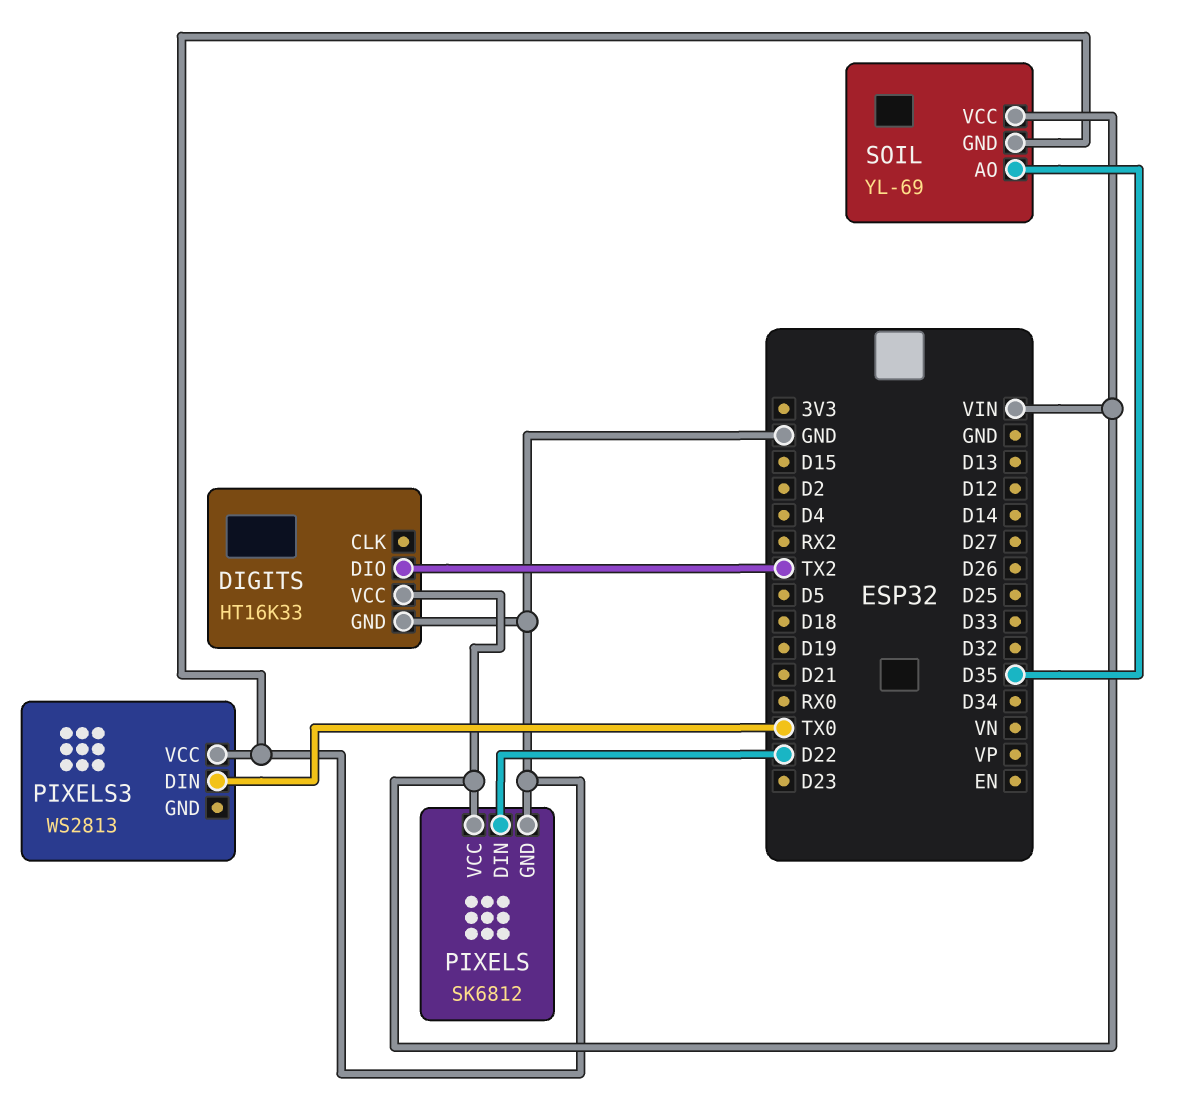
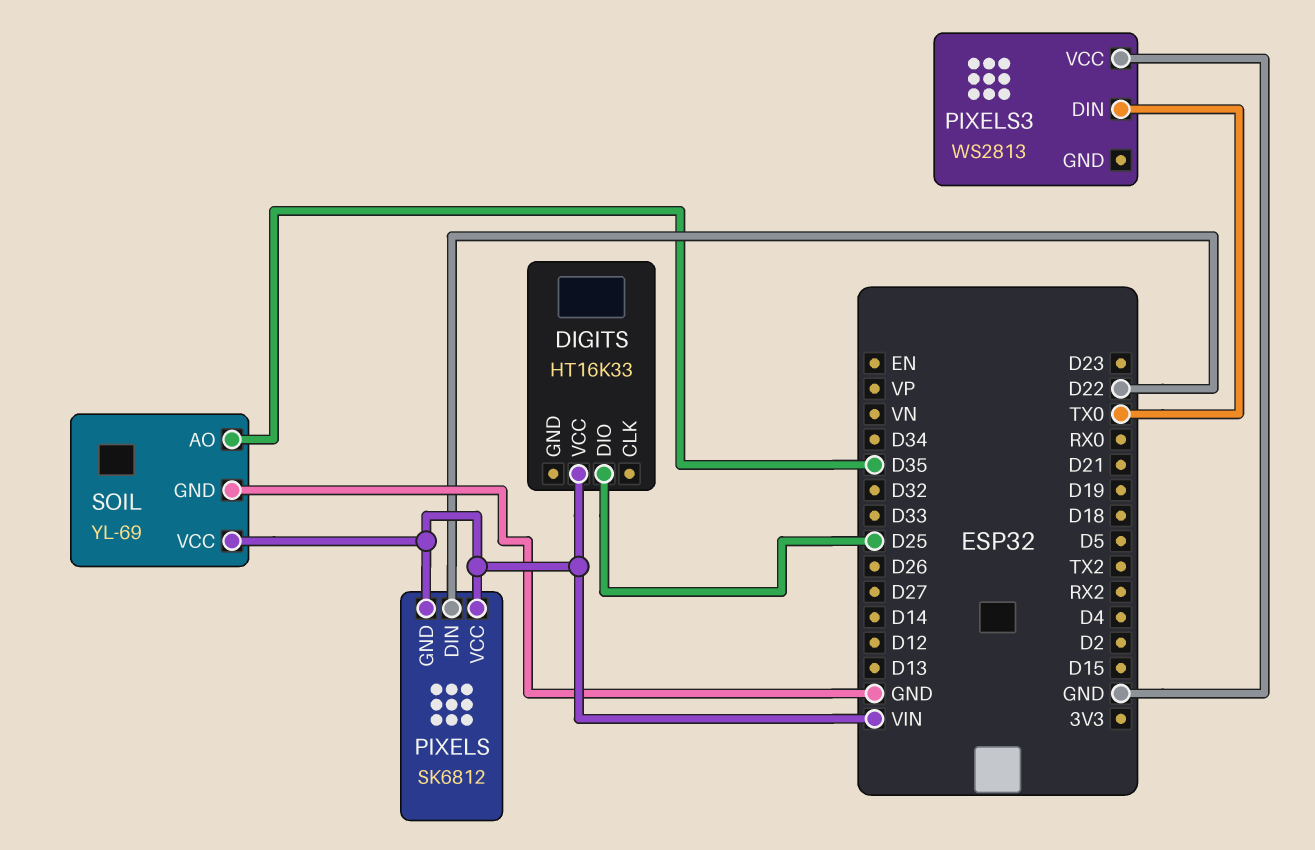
DIGITS pin DIO: TX2 -> D25
DIGITS pin GND: GND -> none
PIXELS pin GND: GND -> VIN

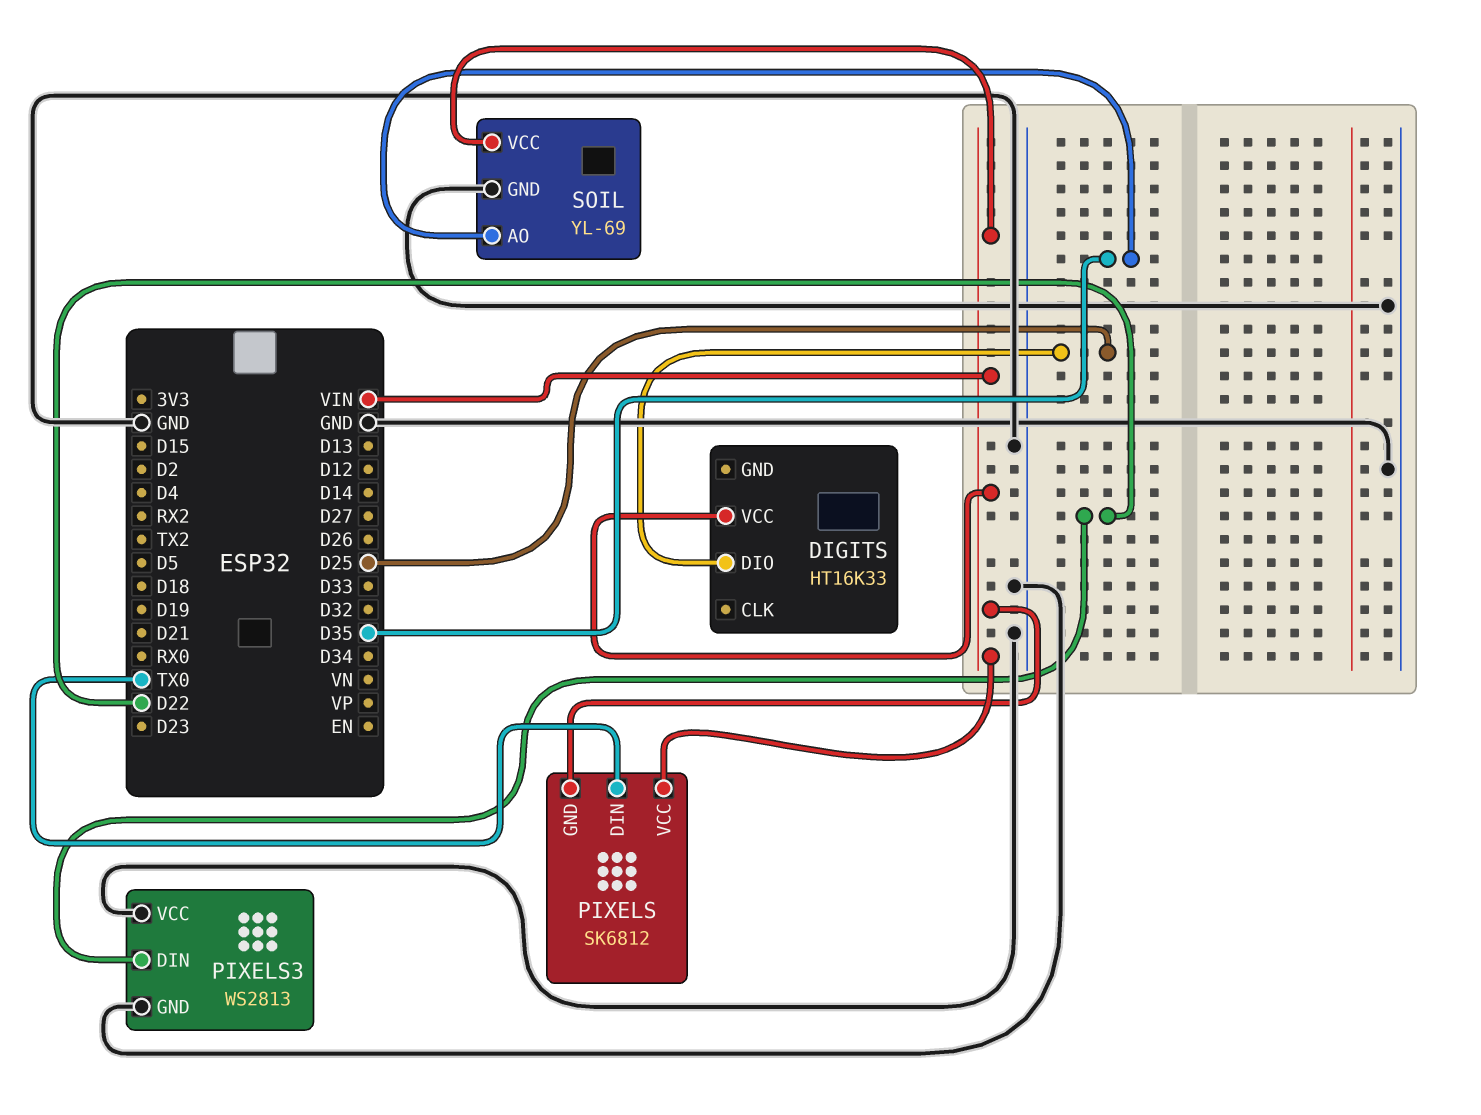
PIXELS pin DIN: D22 -> TX0
PIXELS3 pin DIN: TX0 -> D22
PIXELS3 pin GND: none -> GND

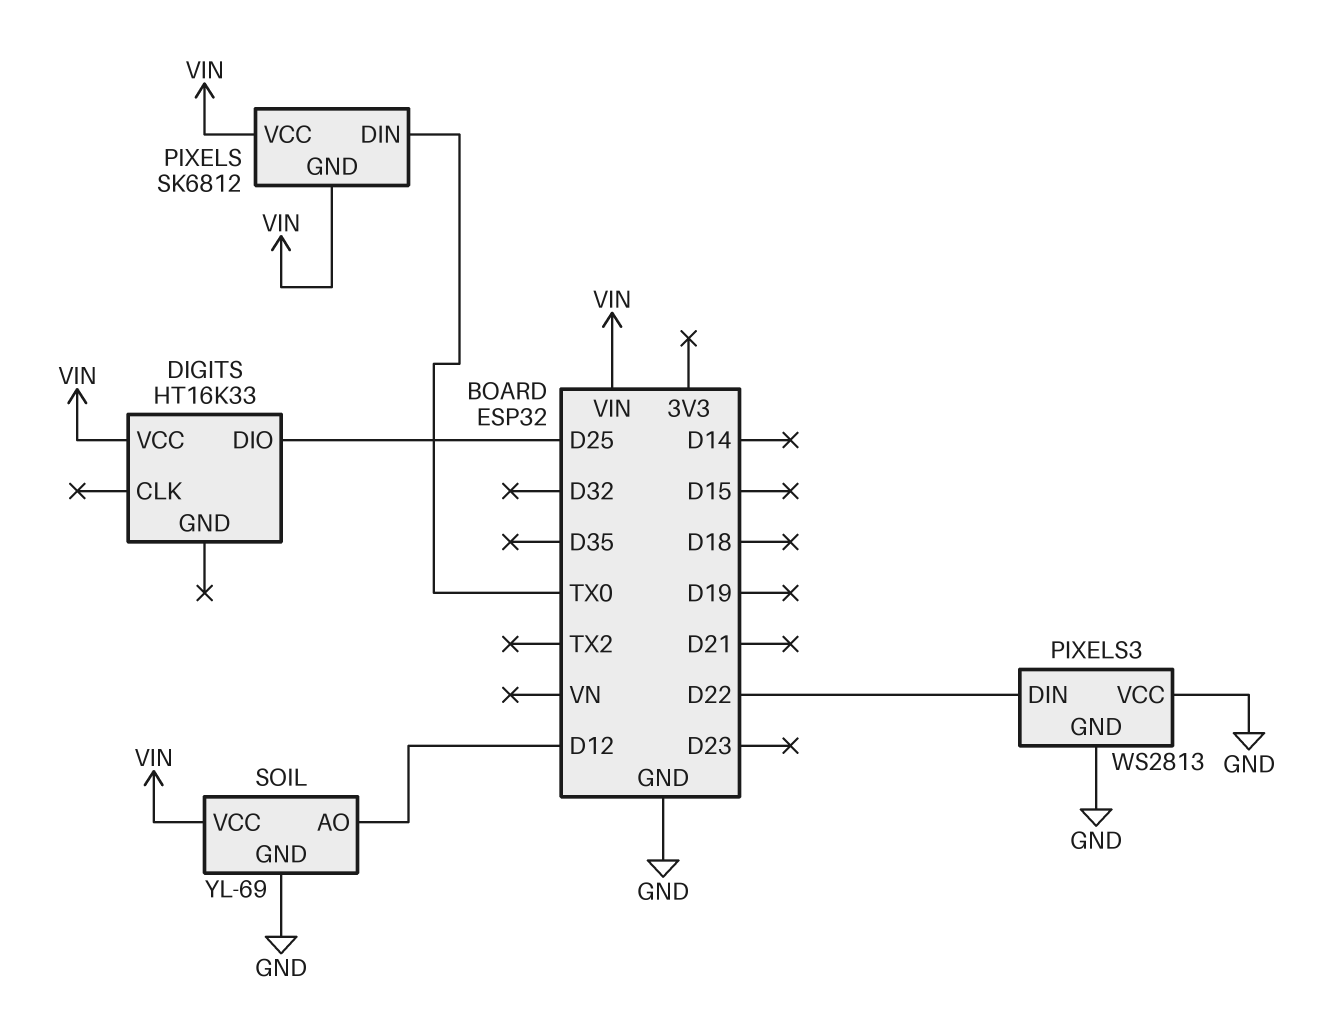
SOIL pin AO: D35 -> D12

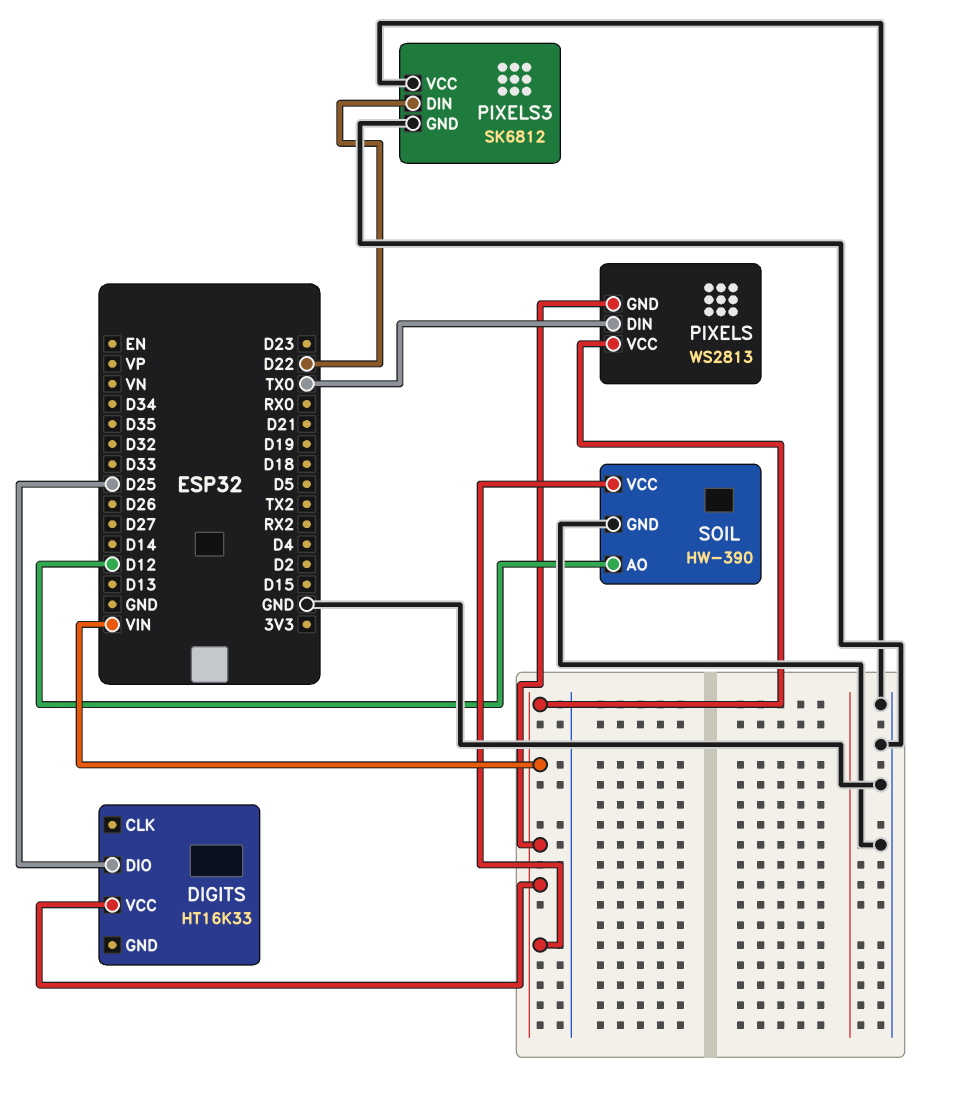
PIXELS: SK6812 -> WS2813
PIXELS3: WS2813 -> SK6812
SOIL: YL-69 -> HW-390

